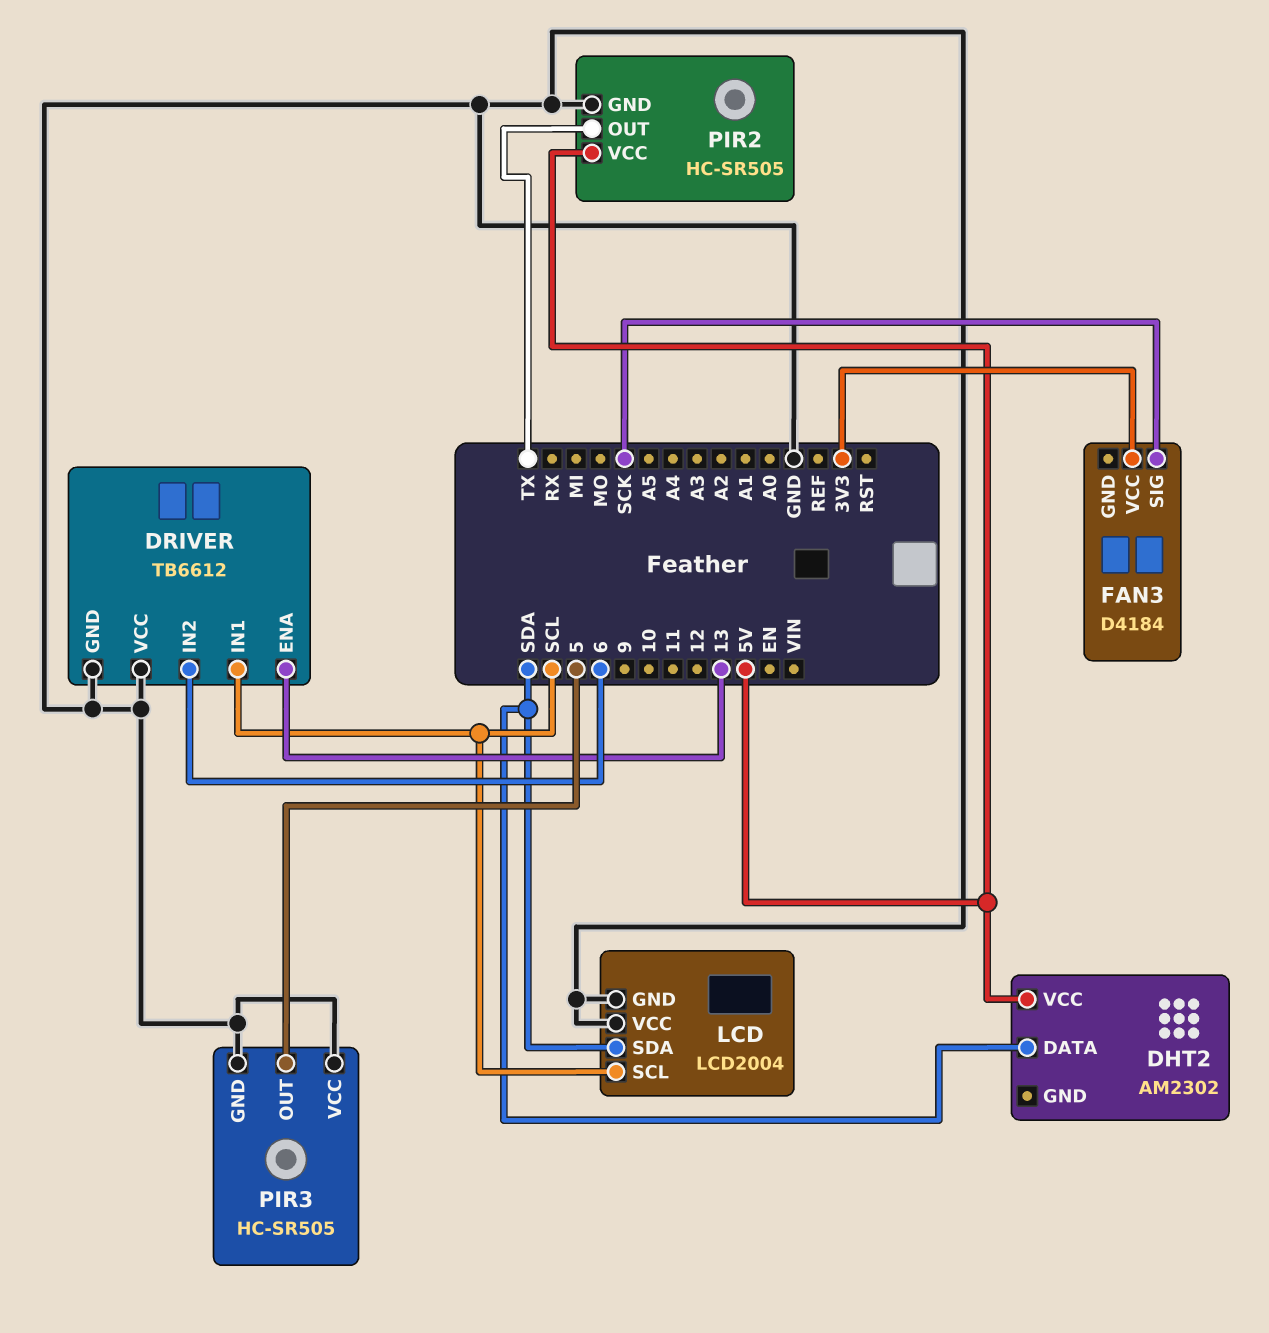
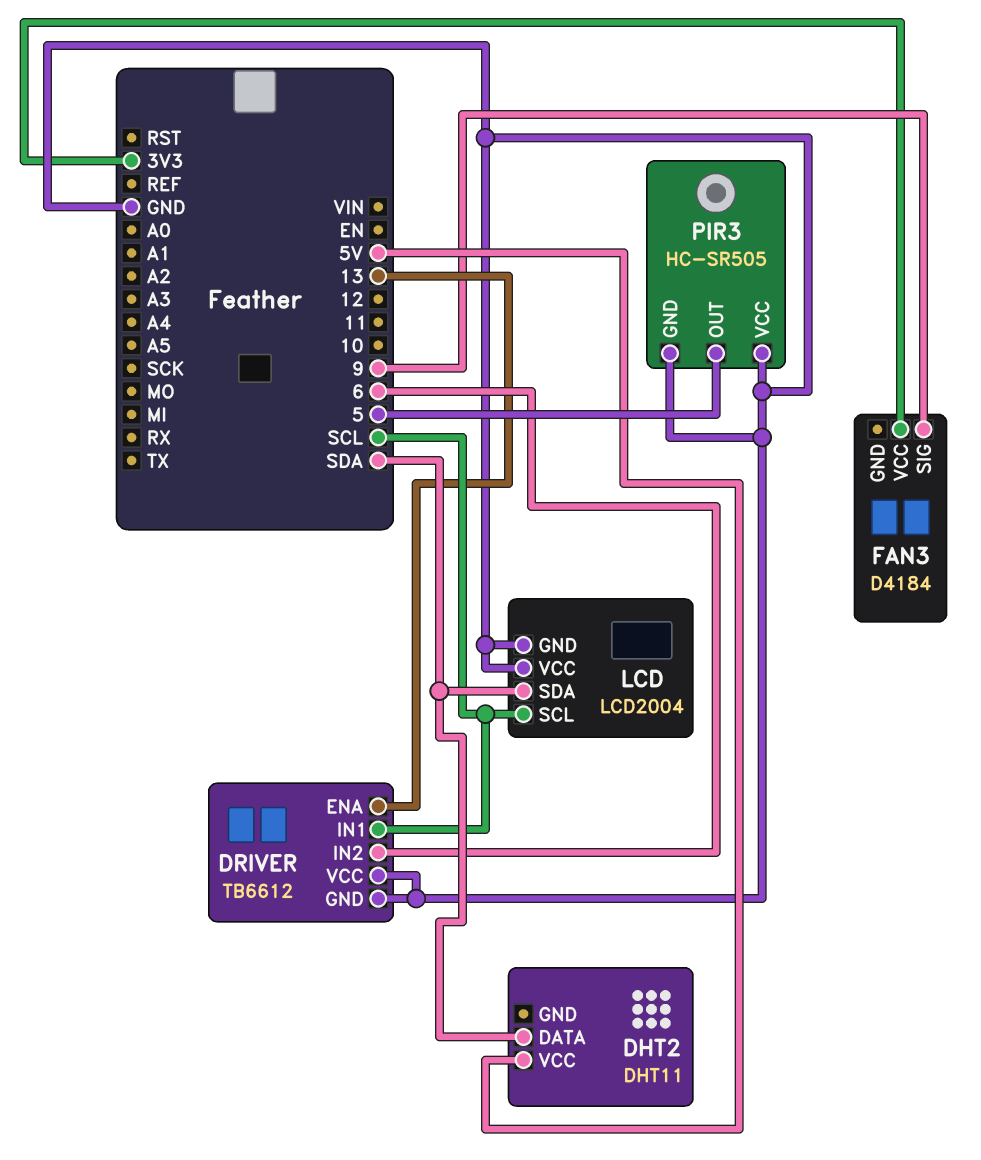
DHT2: AM2302 -> DHT11
FAN3 pin SIG: SCK -> 9
PIR2: HC-SR505 -> none
PIR2 pin GND: GND -> none
PIR2 pin OUT: TX -> none
PIR2 pin VCC: 5V -> none

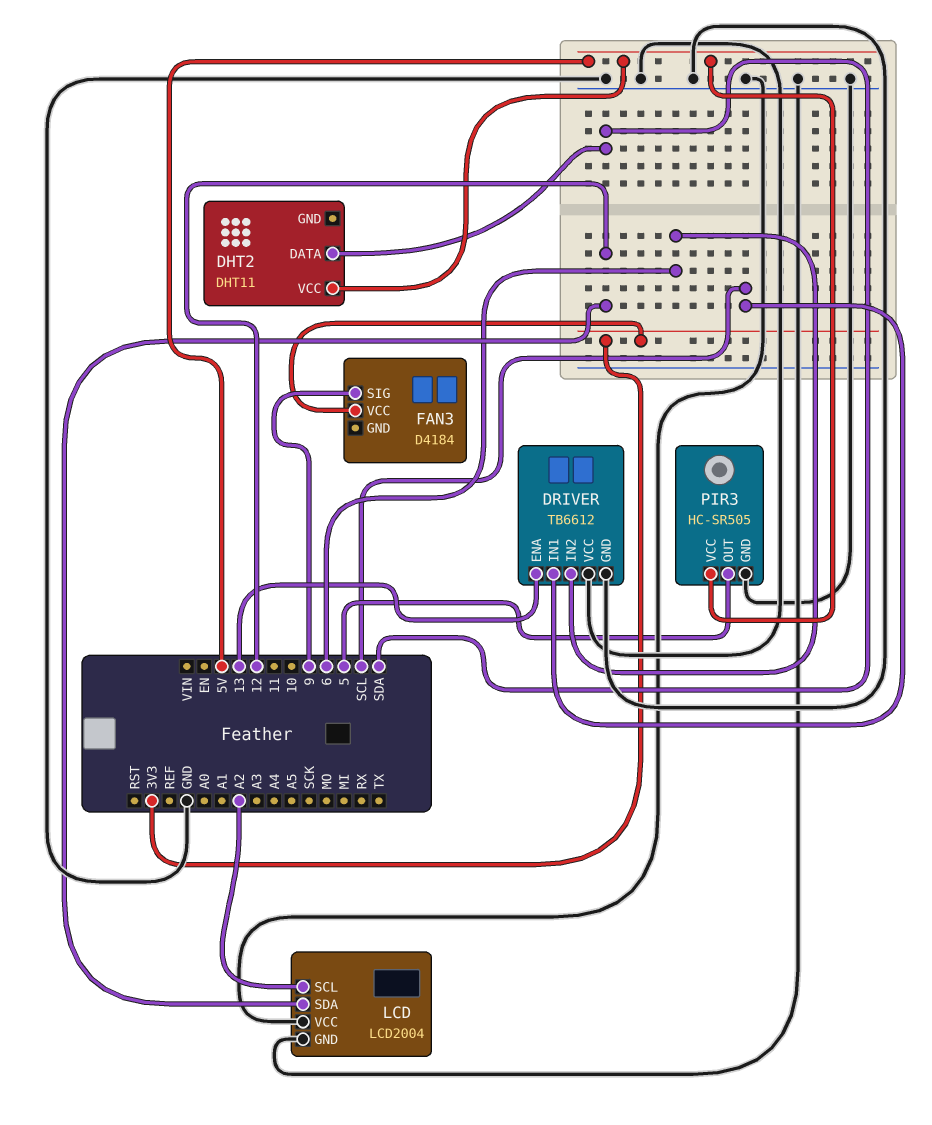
LCD pin SCL: SCL -> A2
LCD pin SDA: SDA -> 12
PIR3 pin VCC: GND -> 5V

